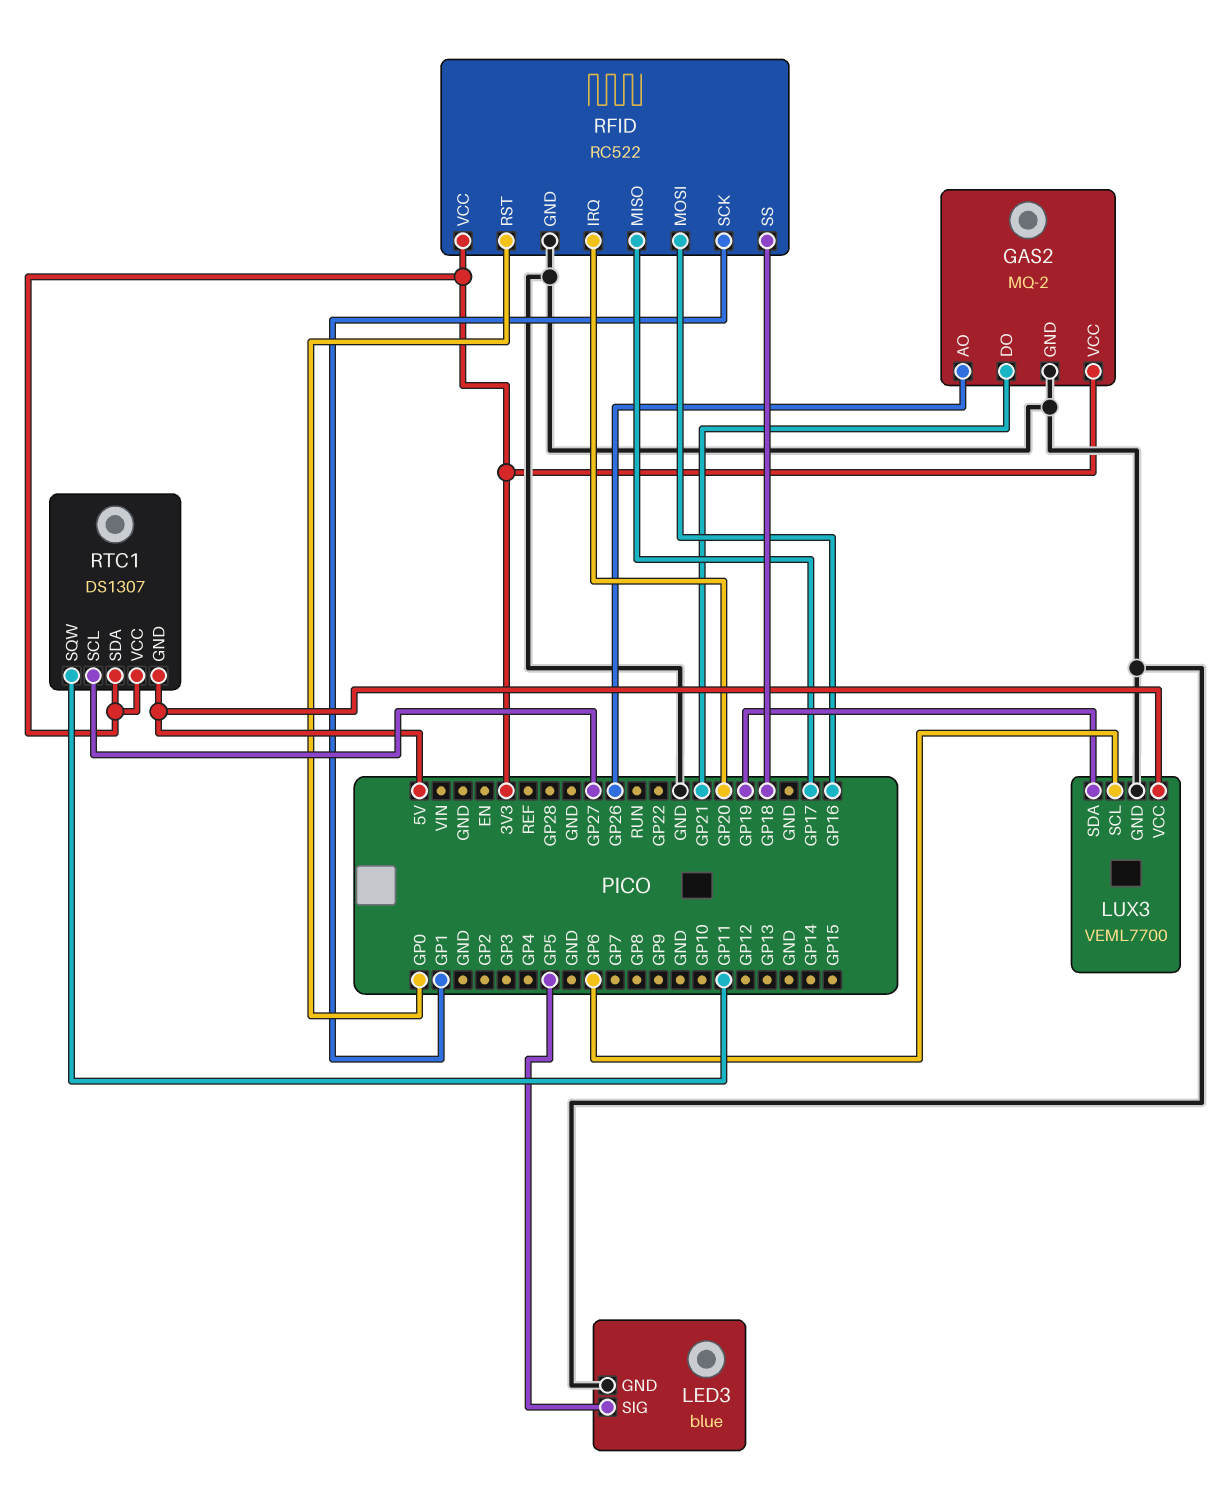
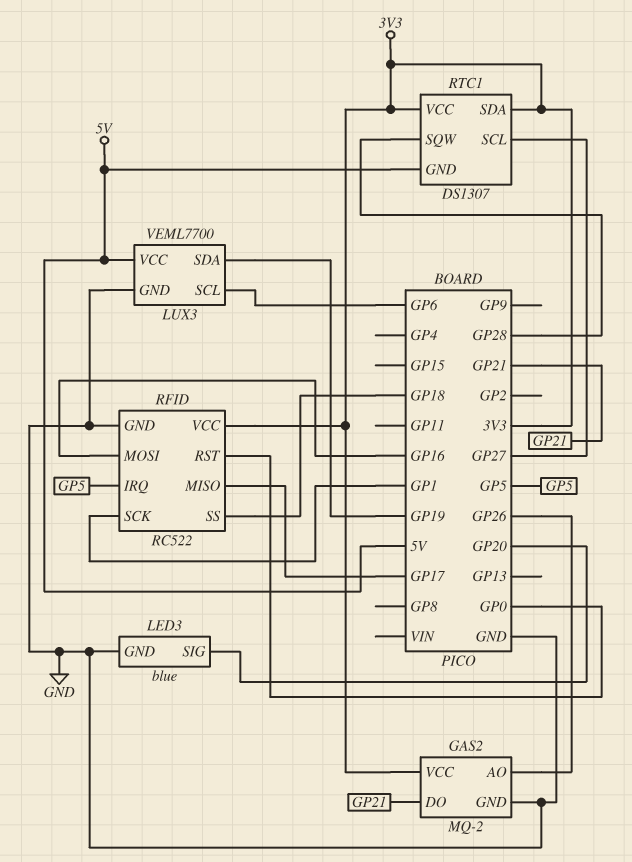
LED3 pin SIG: GP5 -> GP20
RFID pin IRQ: GP20 -> GP5
RTC1 pin SQW: GP11 -> GP28

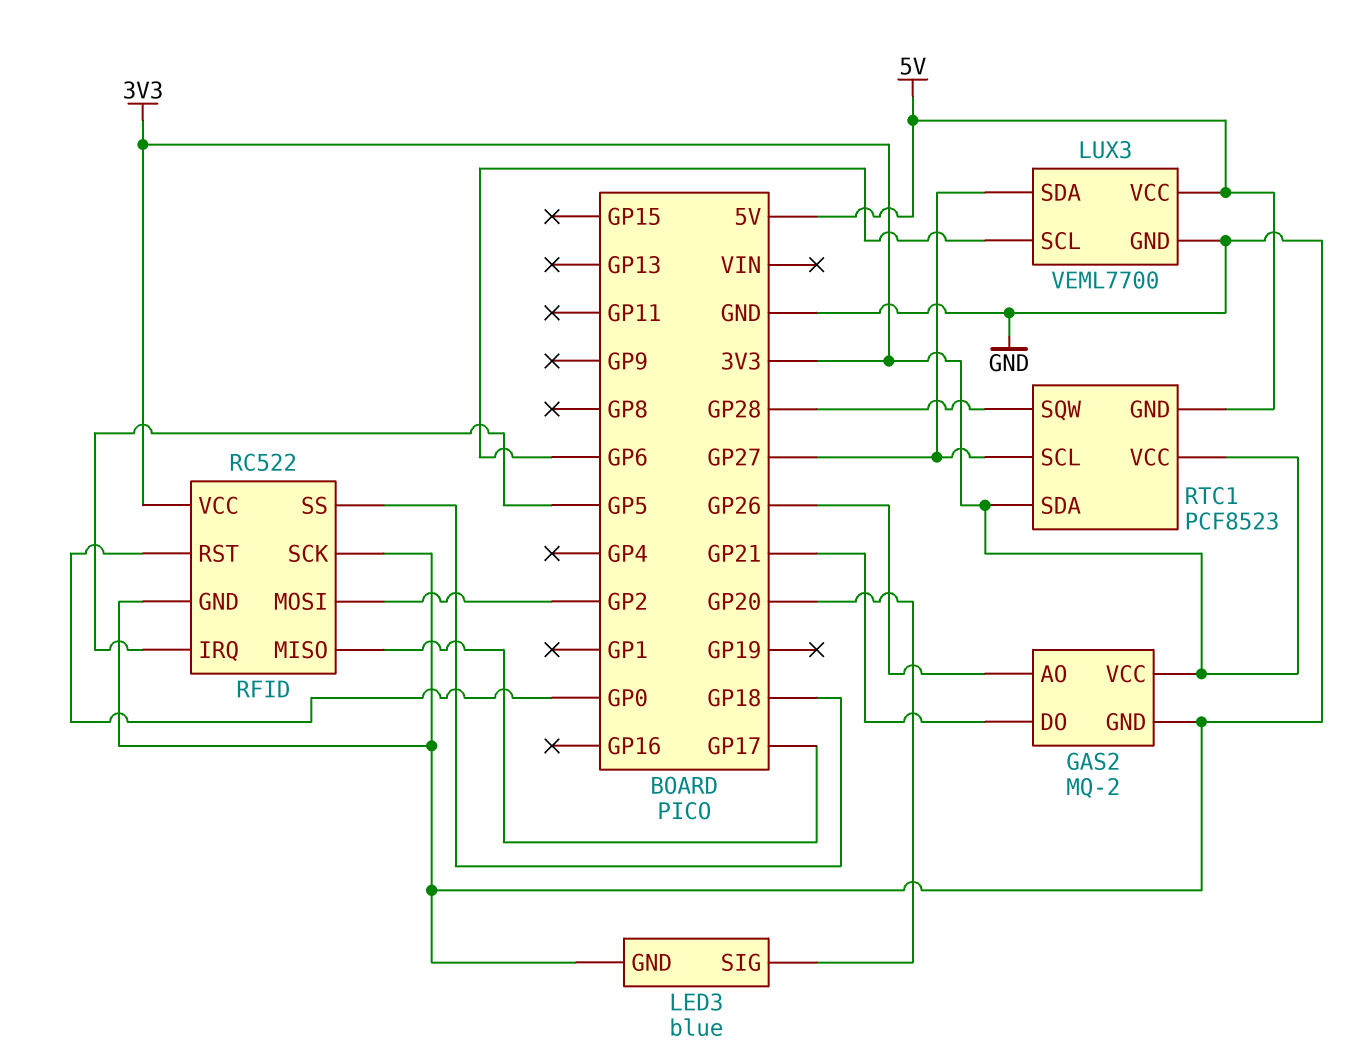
LUX3 pin SDA: GP19 -> GP27
RFID pin MOSI: GP16 -> GP2
RFID pin SCK: GP1 -> GND
RTC1: DS1307 -> PCF8523

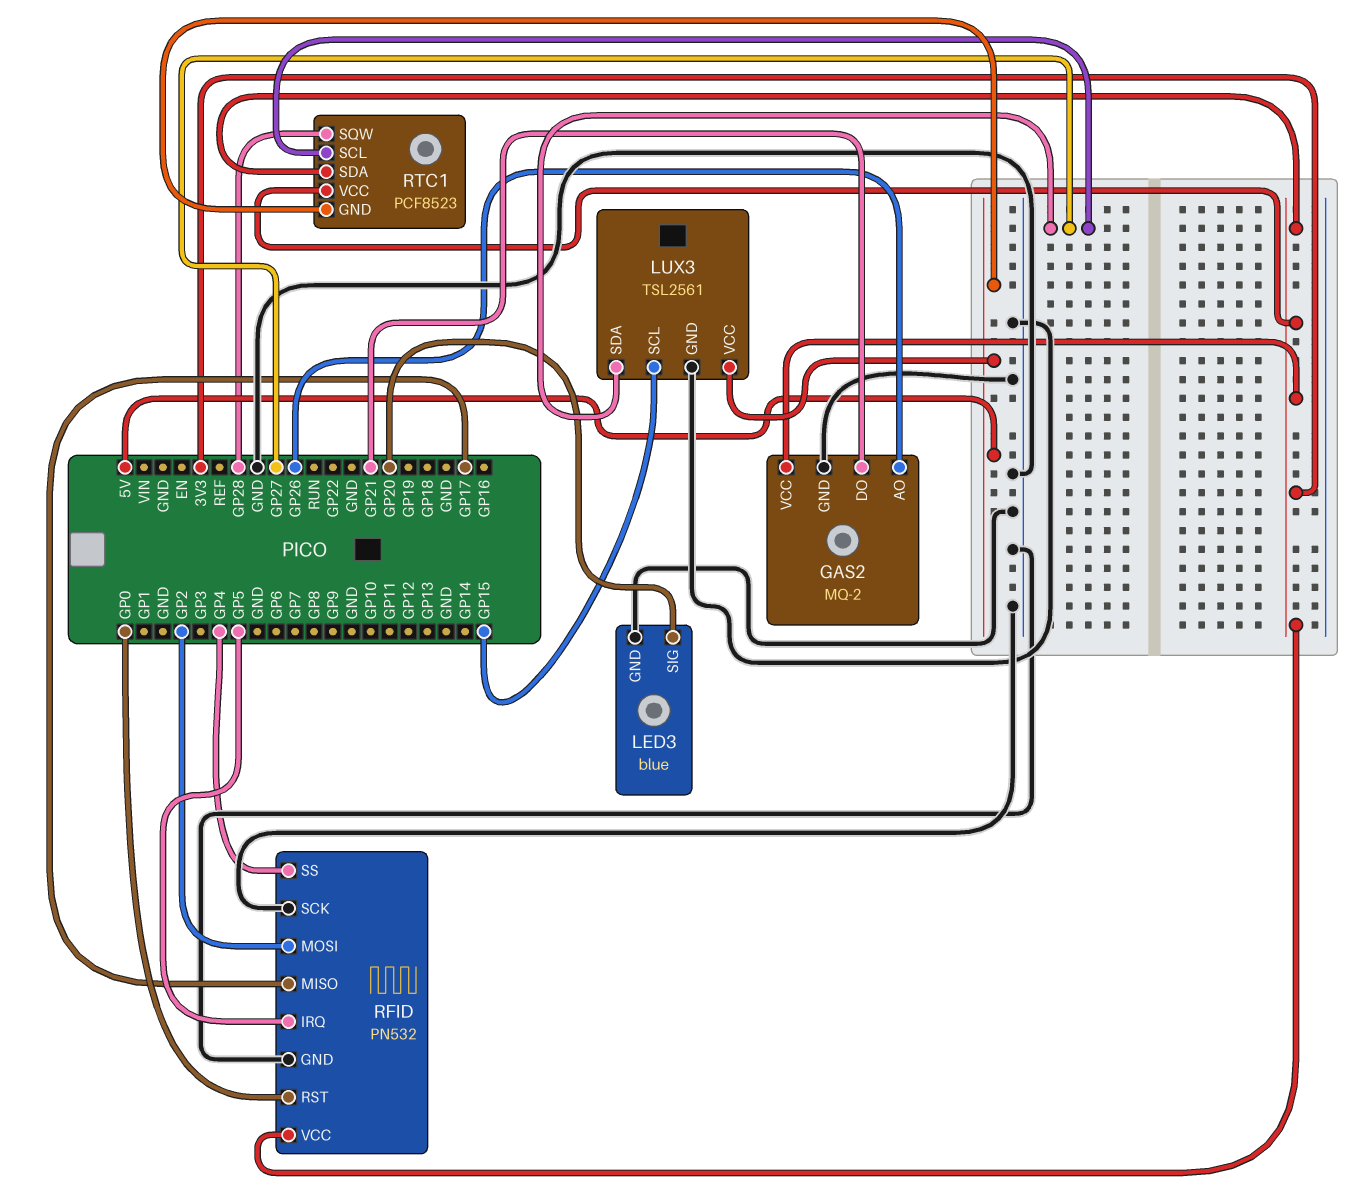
LUX3: VEML7700 -> TSL2561
LUX3 pin SCL: GP6 -> GP15
RFID: RC522 -> PN532
RFID pin SS: GP18 -> GP4

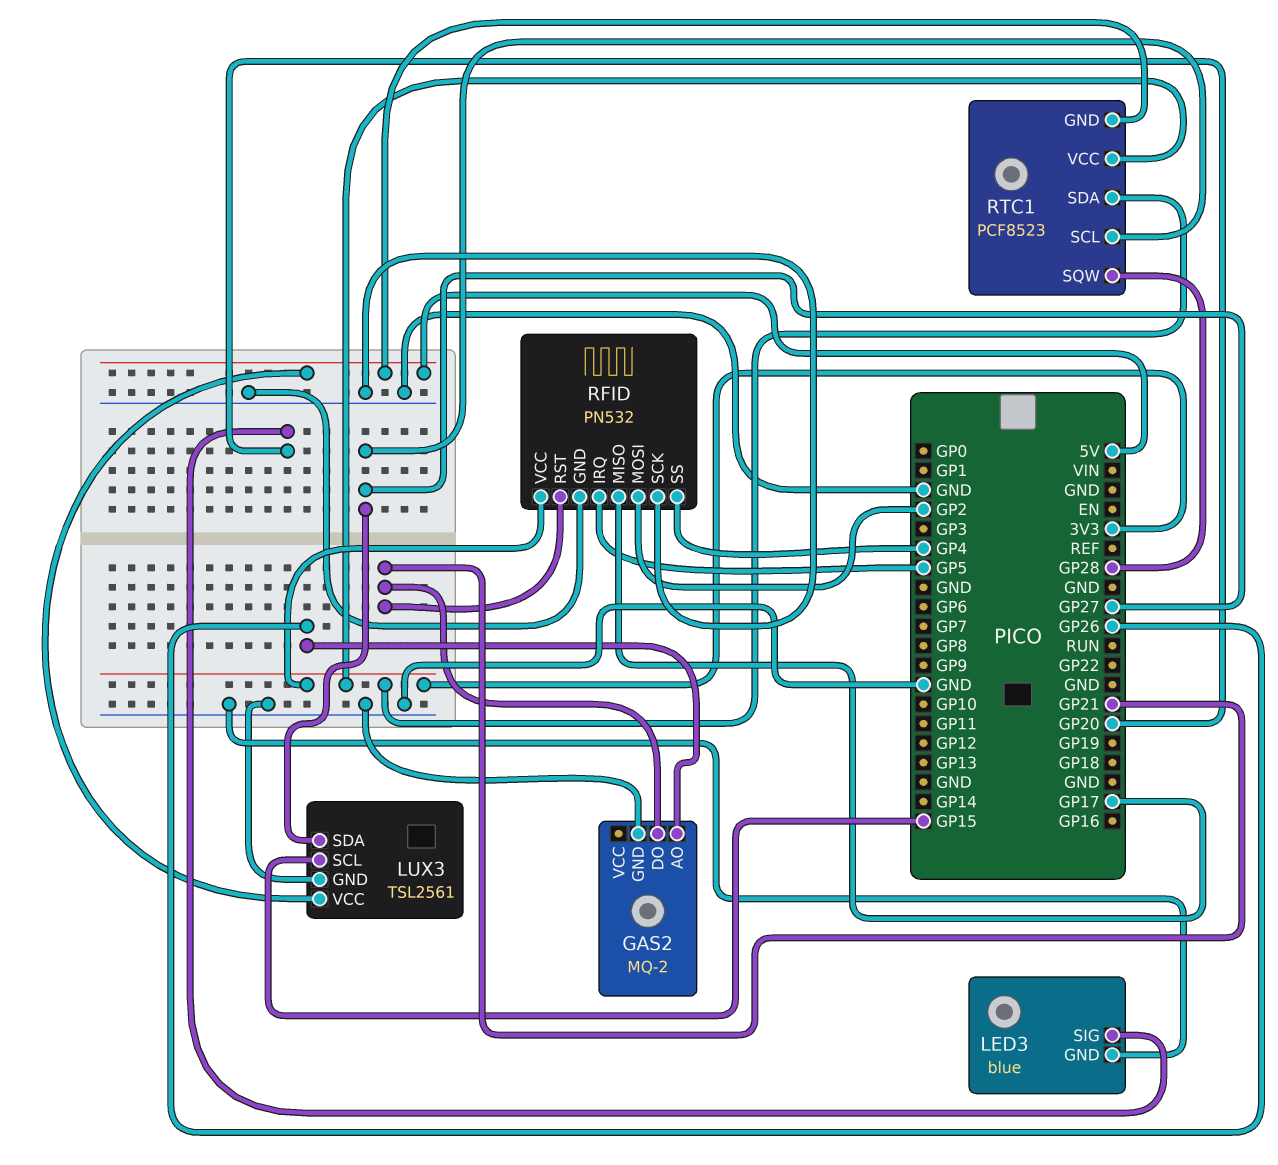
GAS2 pin VCC: 3V3 -> none
RFID pin RST: GP0 -> GP21

